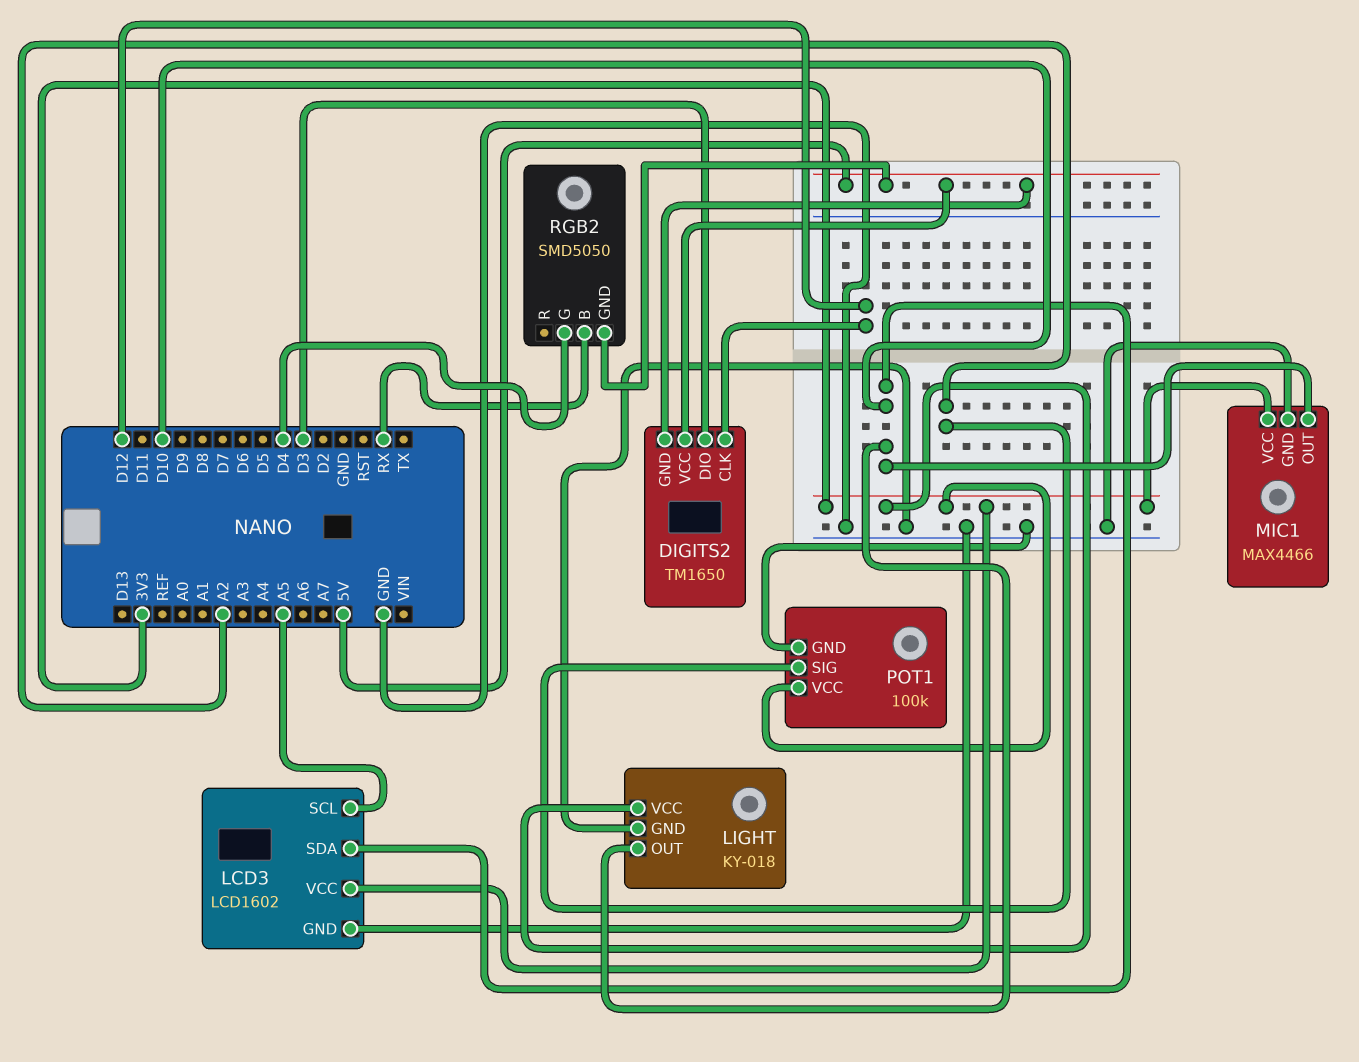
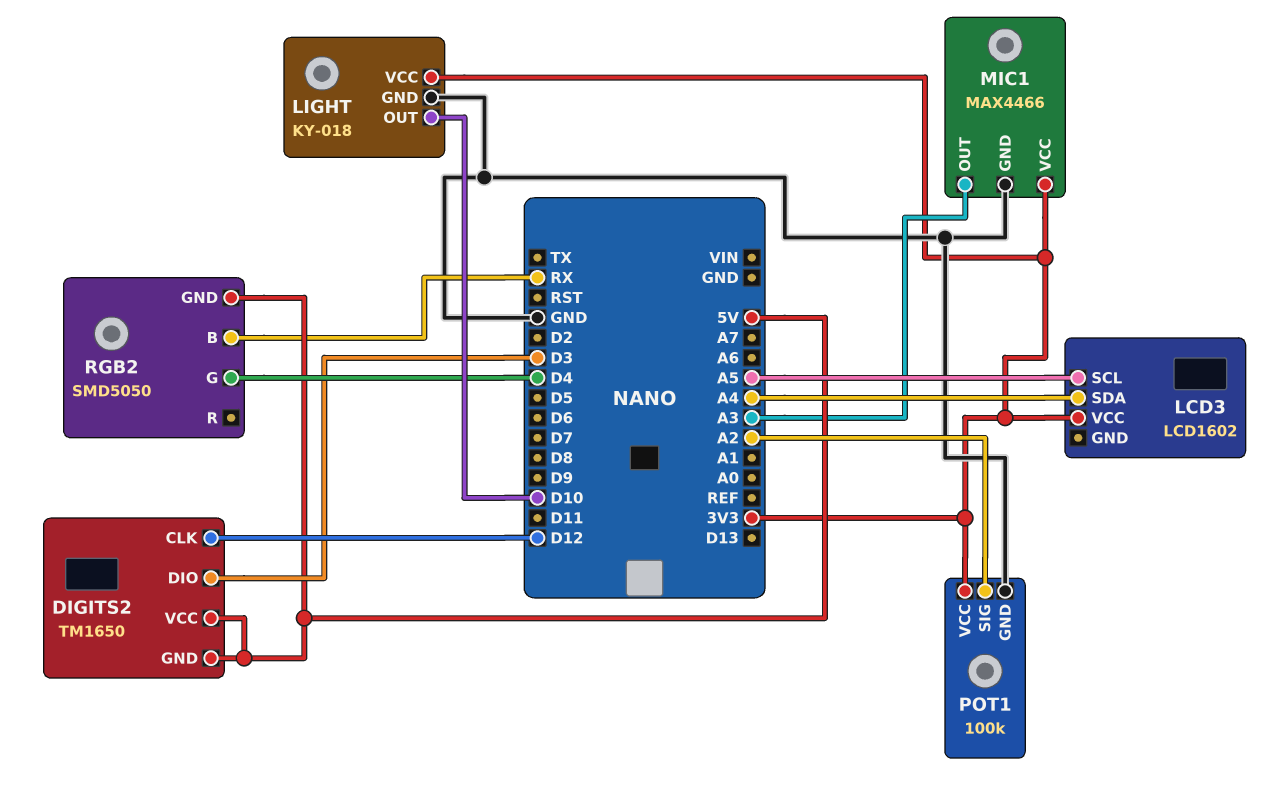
LCD3 pin GND: GND -> none
LCD3 pin SDA: D10 -> A4
MIC1 pin OUT: D10 -> A3

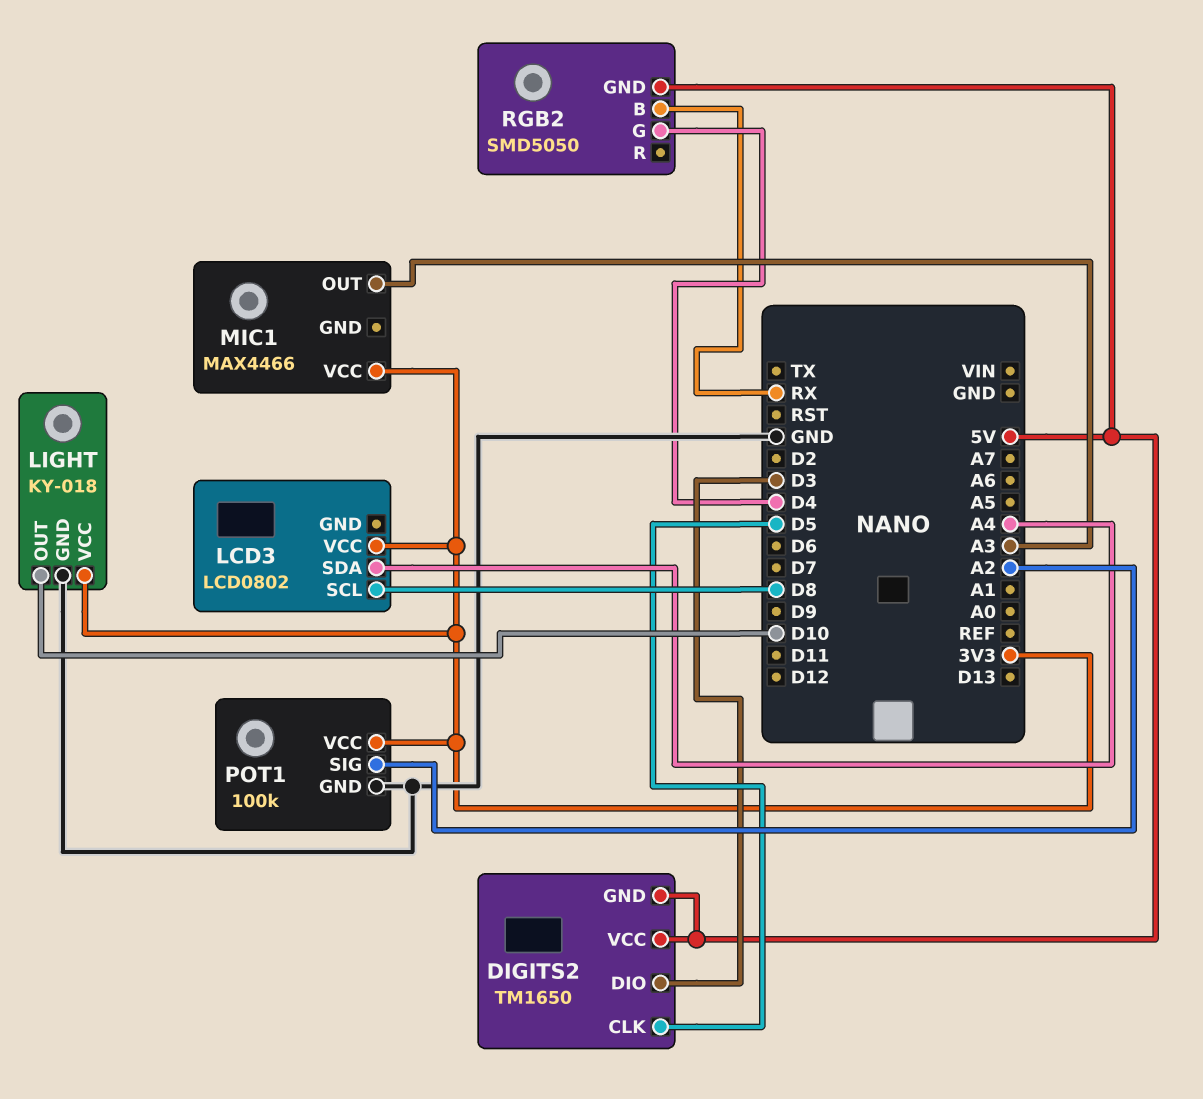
DIGITS2 pin CLK: D12 -> D5
LCD3: LCD1602 -> LCD0802
LCD3 pin SCL: A5 -> D8
MIC1 pin GND: GND -> none

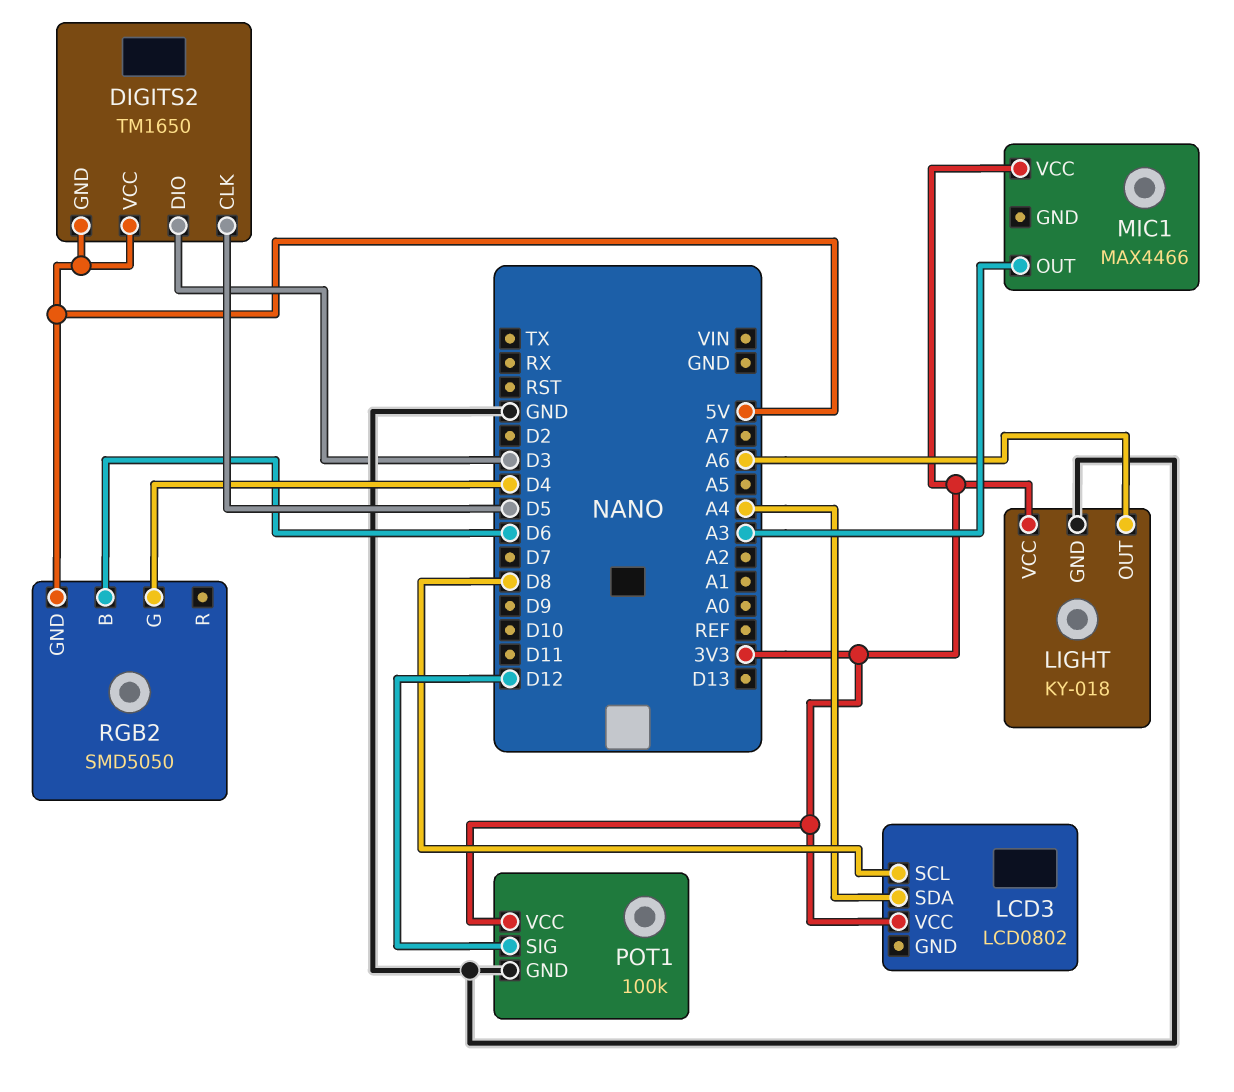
LIGHT pin OUT: D10 -> A6
POT1 pin SIG: A2 -> D12
RGB2 pin B: RX -> D6

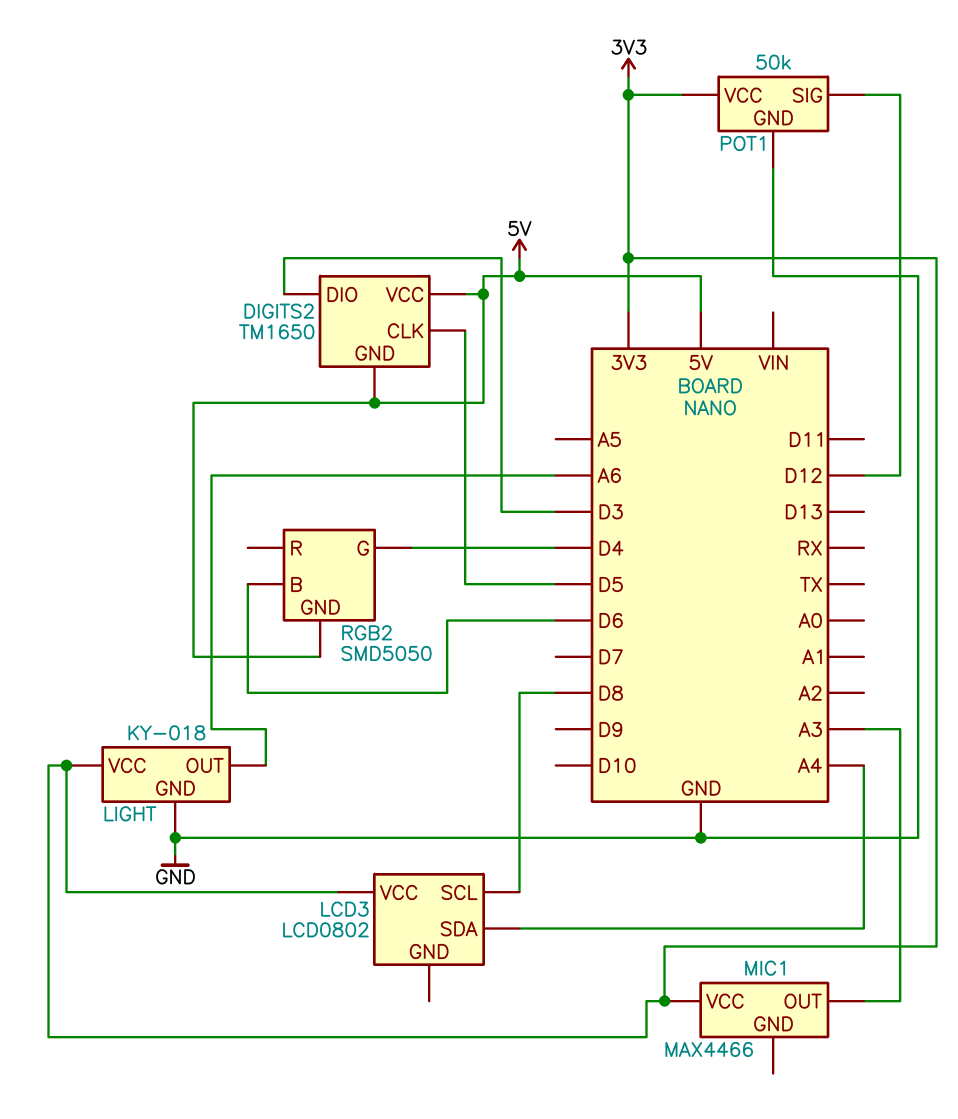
POT1: 100k -> 50k

